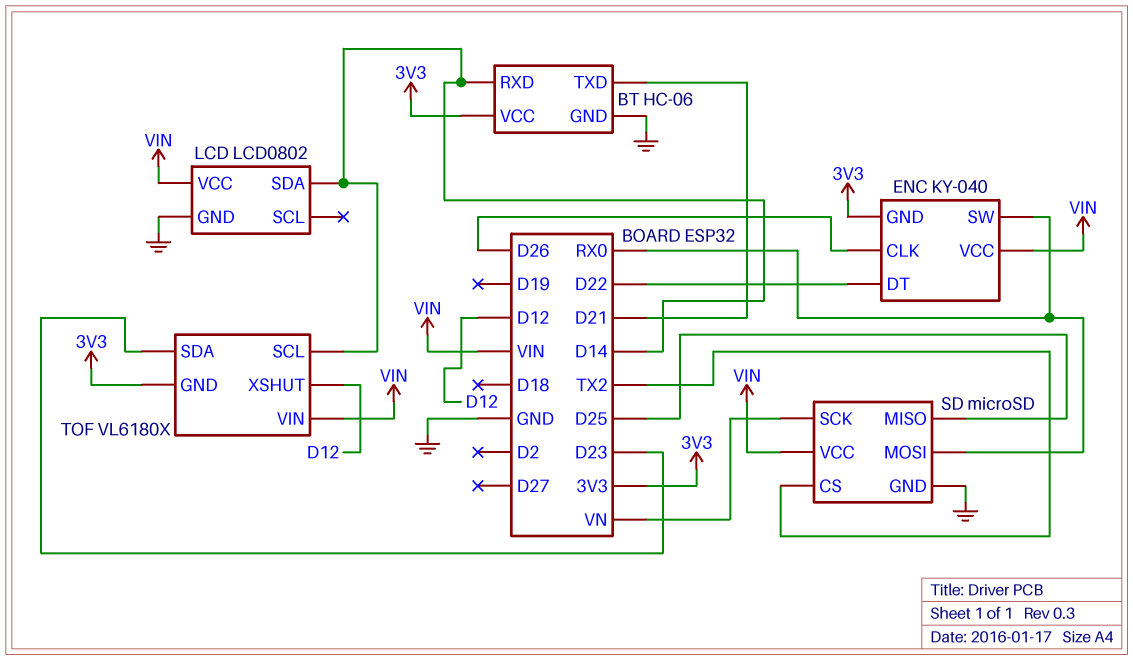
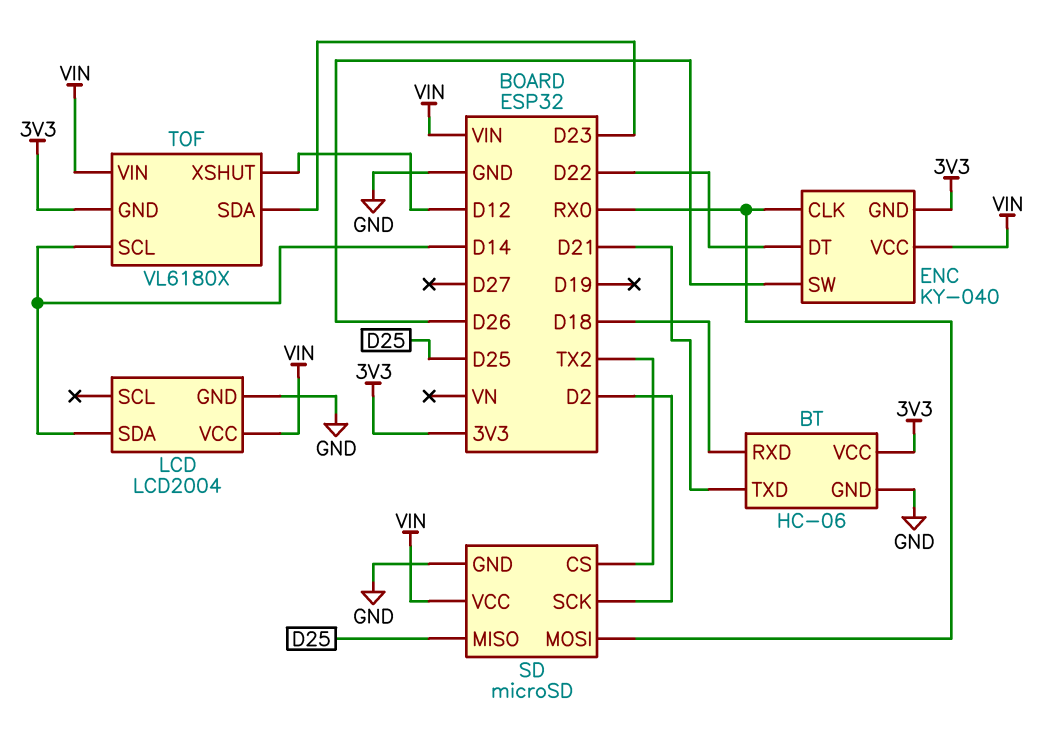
BT pin RXD: D14 -> D18
ENC pin CLK: D26 -> RX0
ENC pin SW: RX0 -> D26
LCD: LCD0802 -> LCD2004
SD pin SCK: VN -> D2

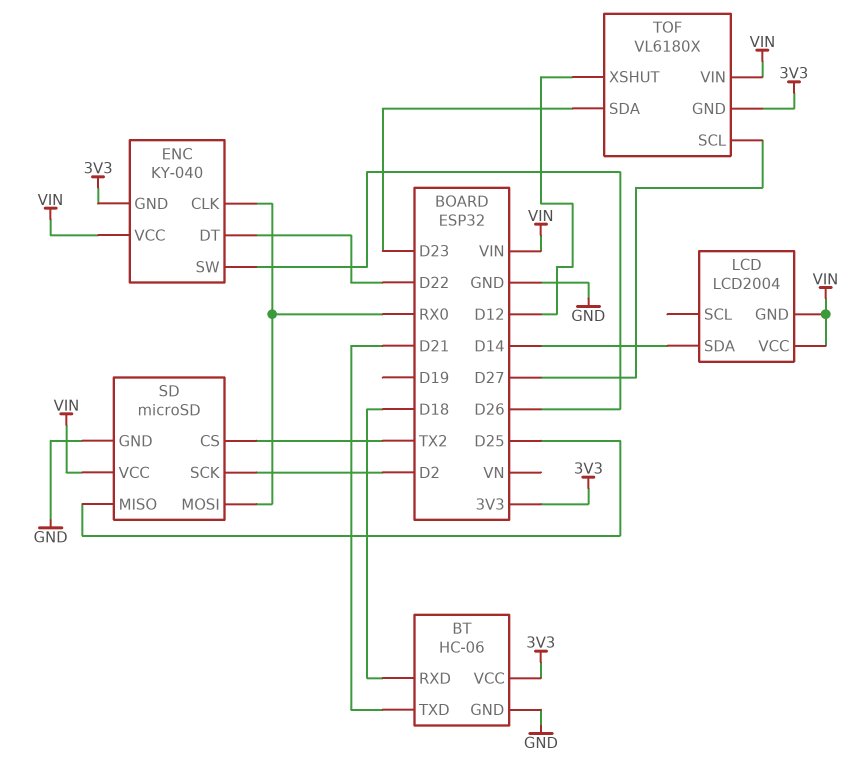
LCD pin GND: GND -> VIN
TOF pin SCL: D14 -> D27

